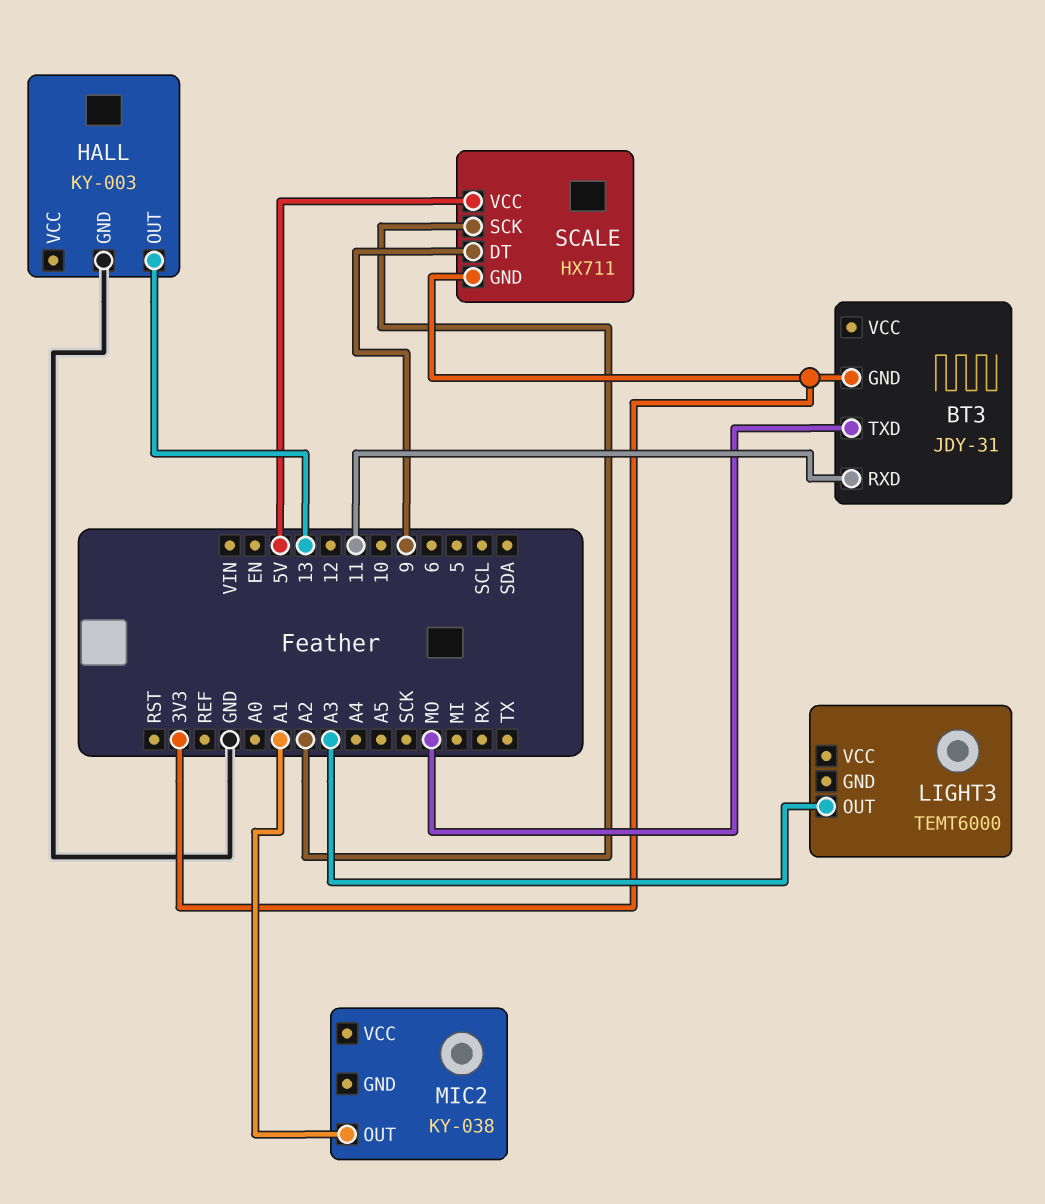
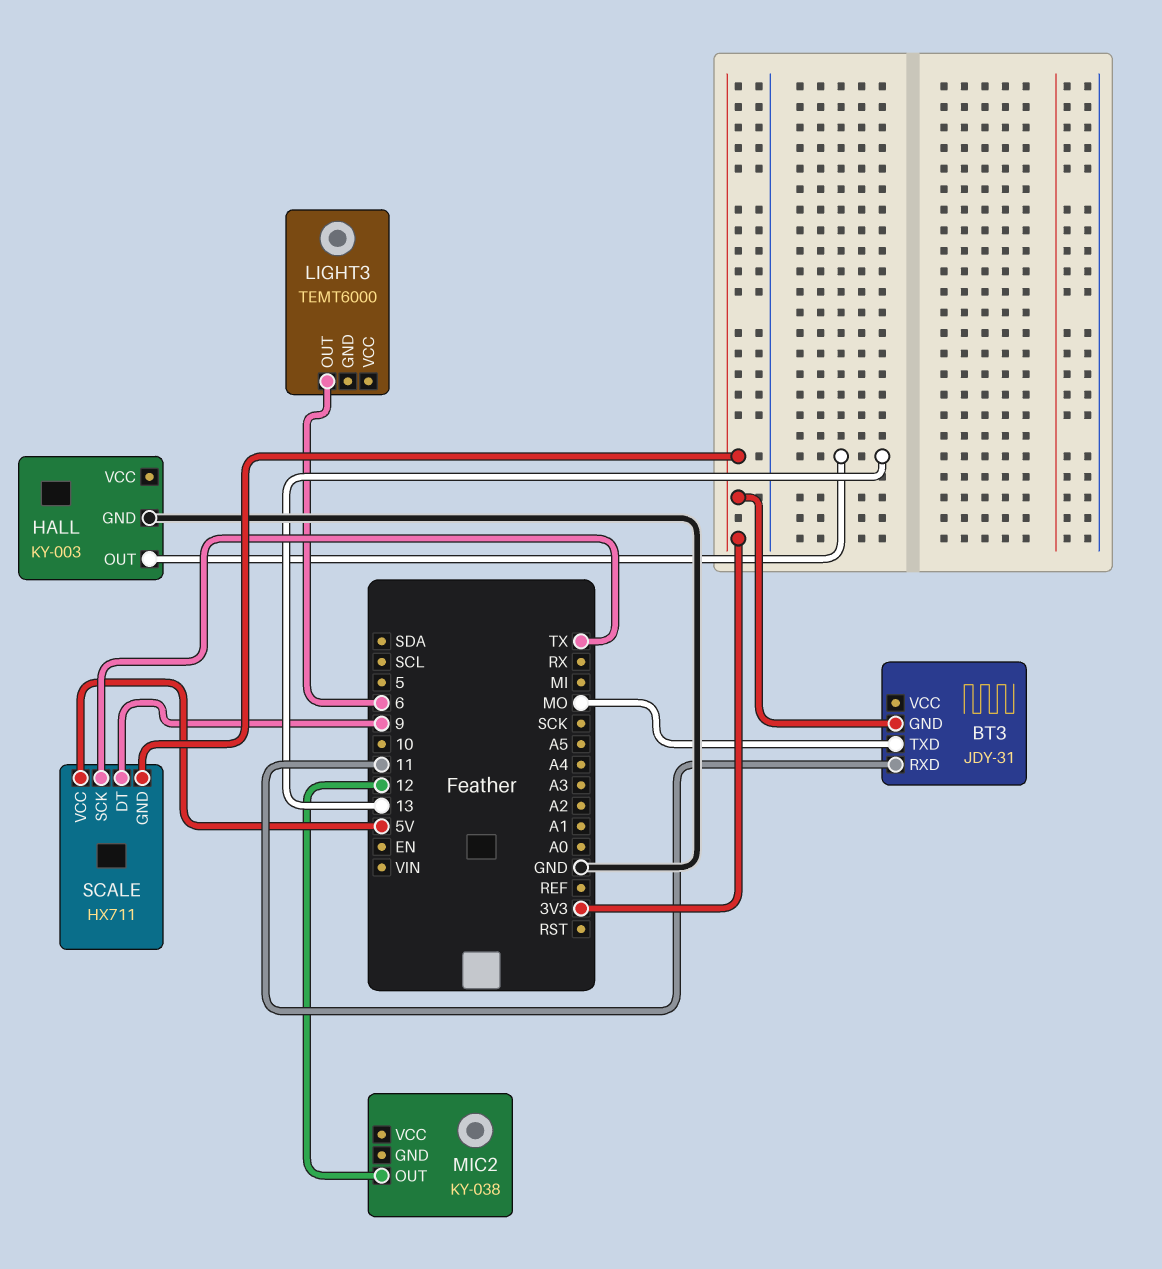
LIGHT3 pin OUT: A3 -> 6
MIC2 pin OUT: A1 -> 12
SCALE pin SCK: A2 -> TX

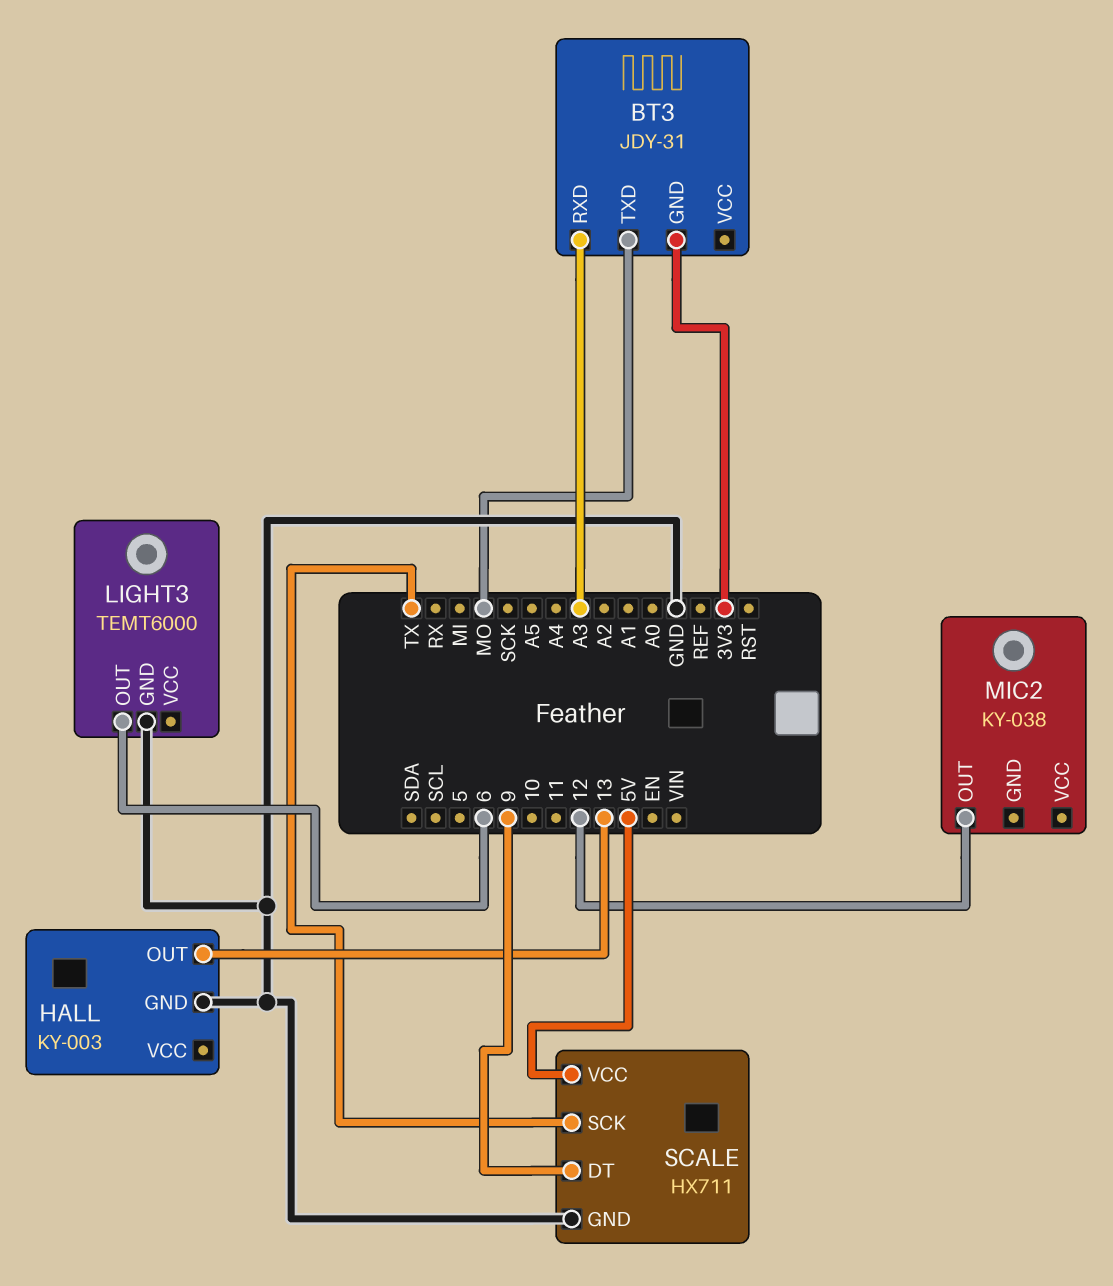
BT3 pin RXD: 11 -> A3
LIGHT3 pin GND: none -> GND
SCALE pin GND: 3V3 -> GND

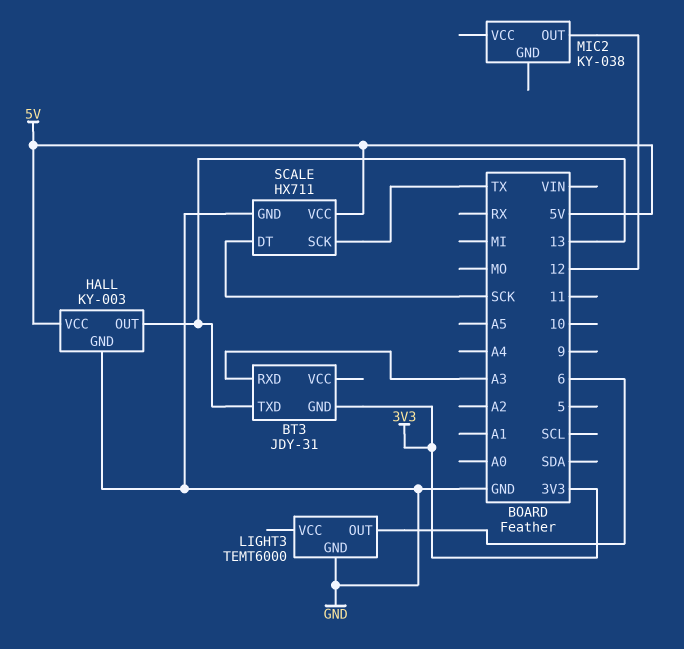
BT3 pin TXD: MO -> 13
HALL pin VCC: none -> 5V
SCALE pin DT: 9 -> SCK

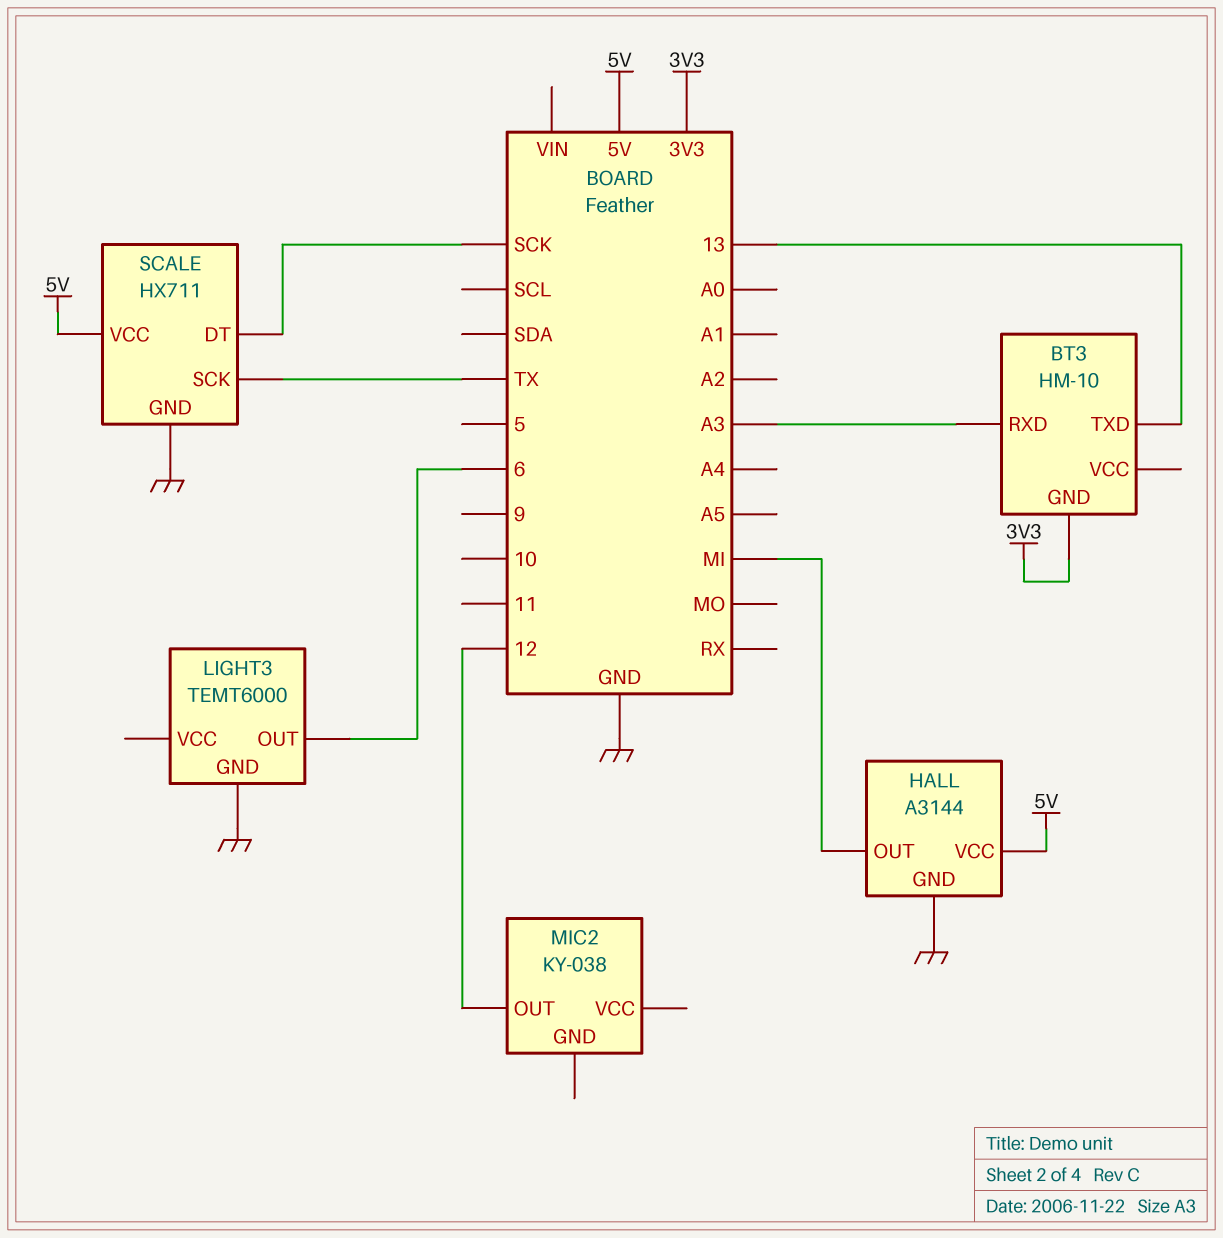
BT3: JDY-31 -> HM-10
HALL: KY-003 -> A3144
HALL pin OUT: 13 -> MI

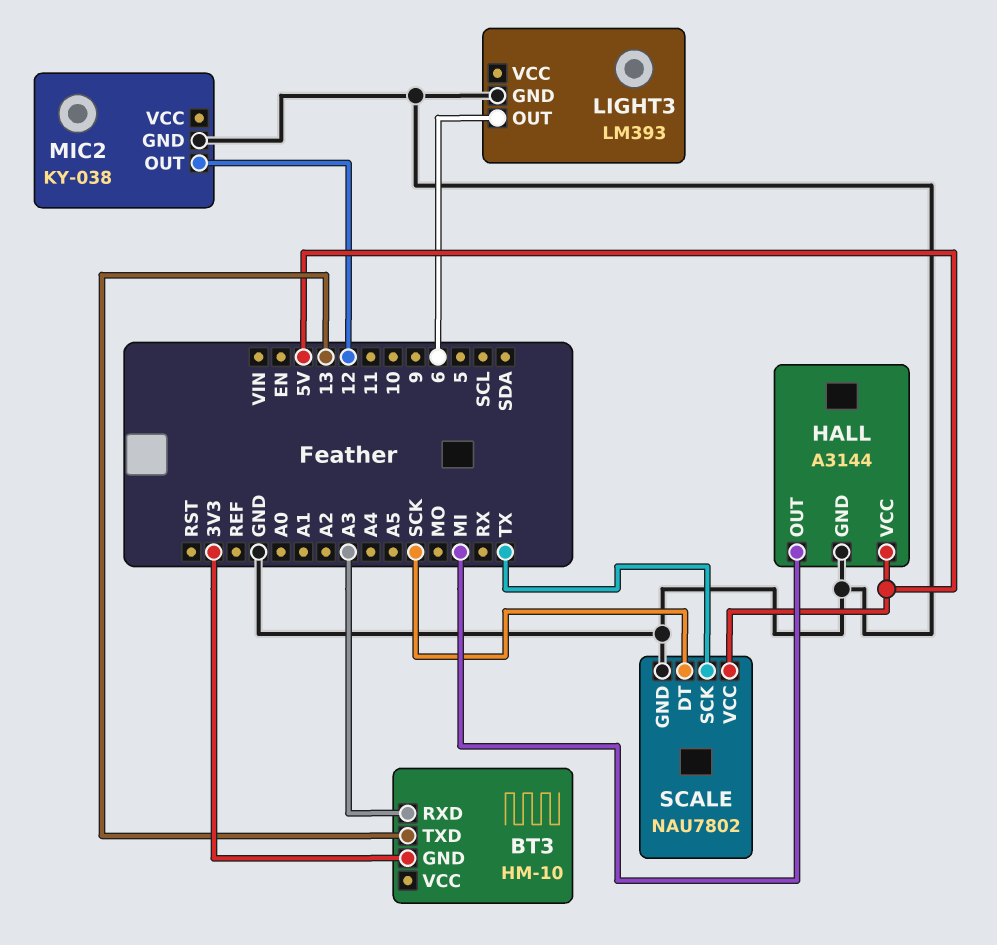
LIGHT3: TEMT6000 -> LM393
MIC2 pin GND: none -> GND
SCALE: HX711 -> NAU7802

